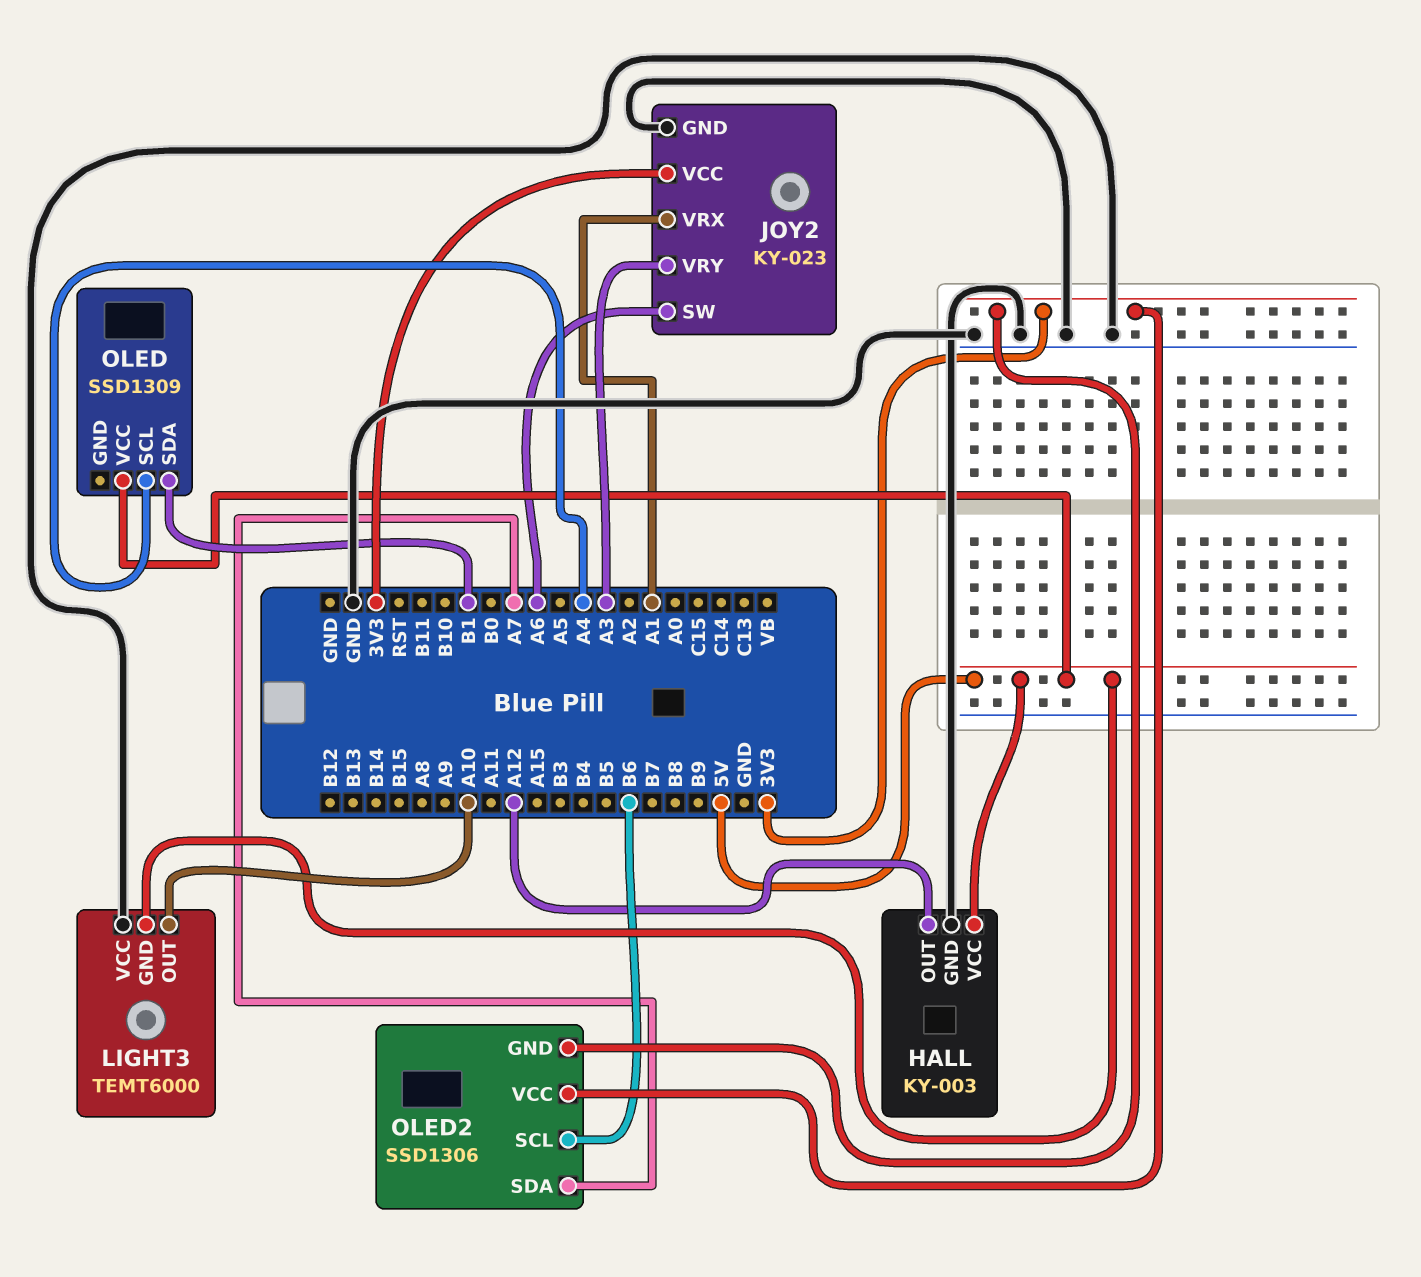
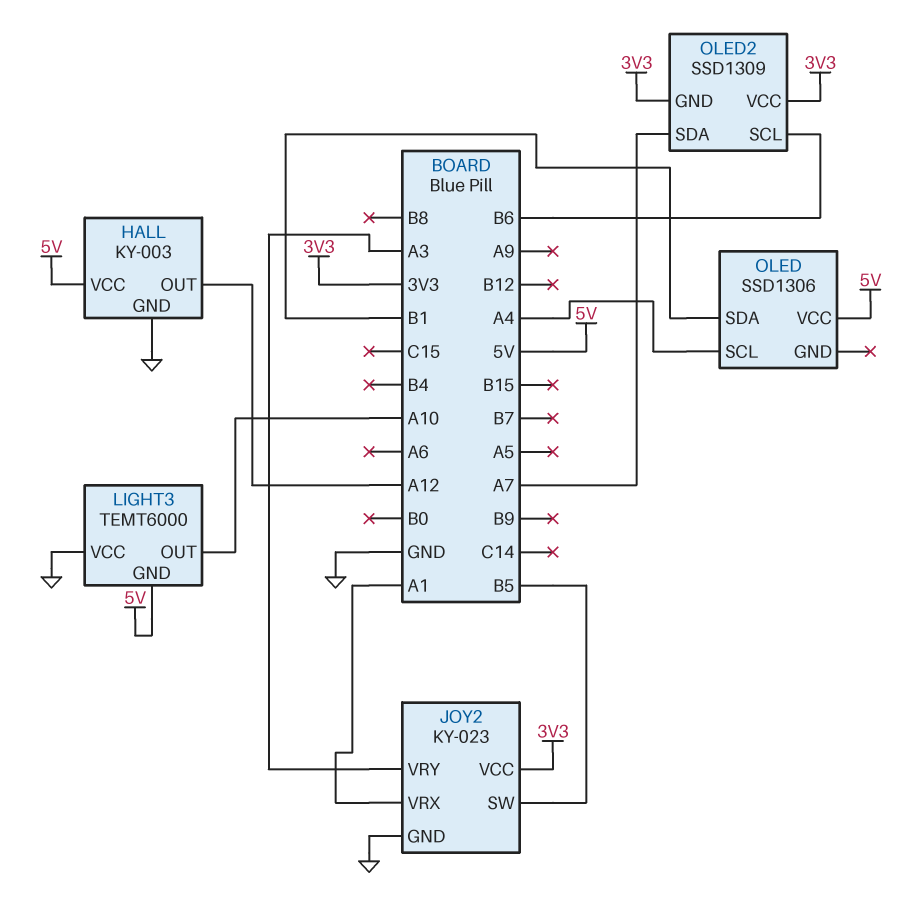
JOY2 pin SW: A6 -> B5
OLED: SSD1309 -> SSD1306
OLED2: SSD1306 -> SSD1309

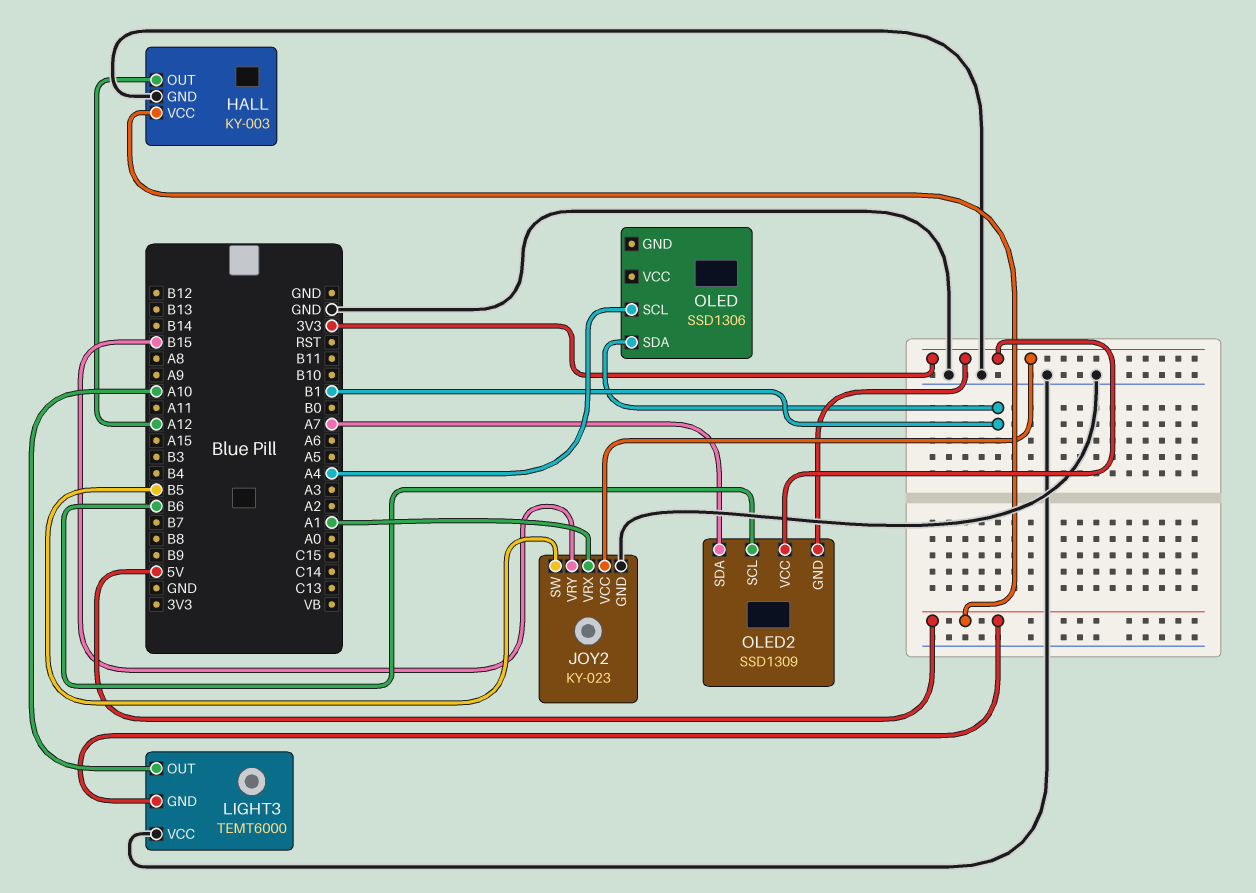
JOY2 pin VRY: A3 -> B15
OLED pin VCC: 5V -> none

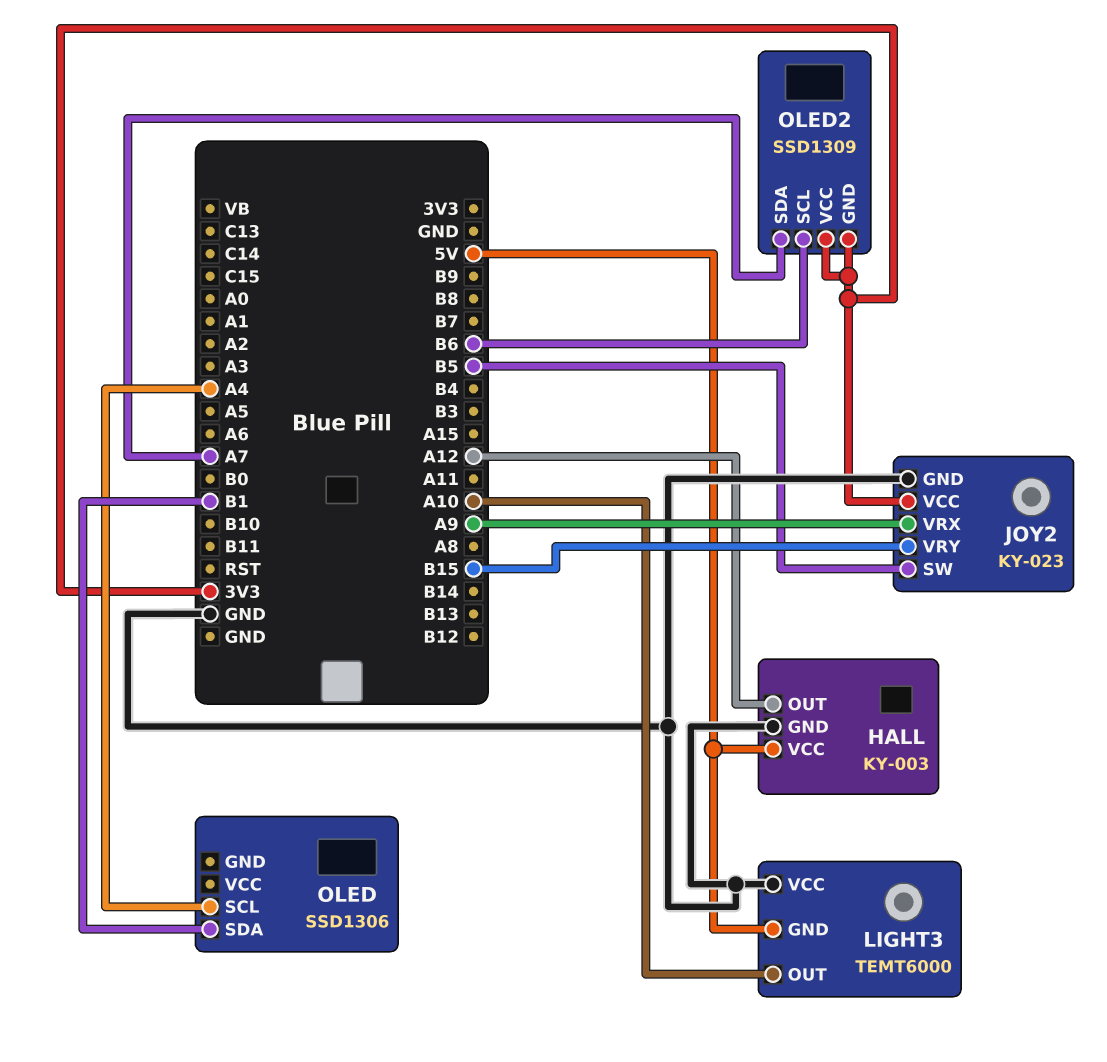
JOY2 pin VRX: A1 -> A9

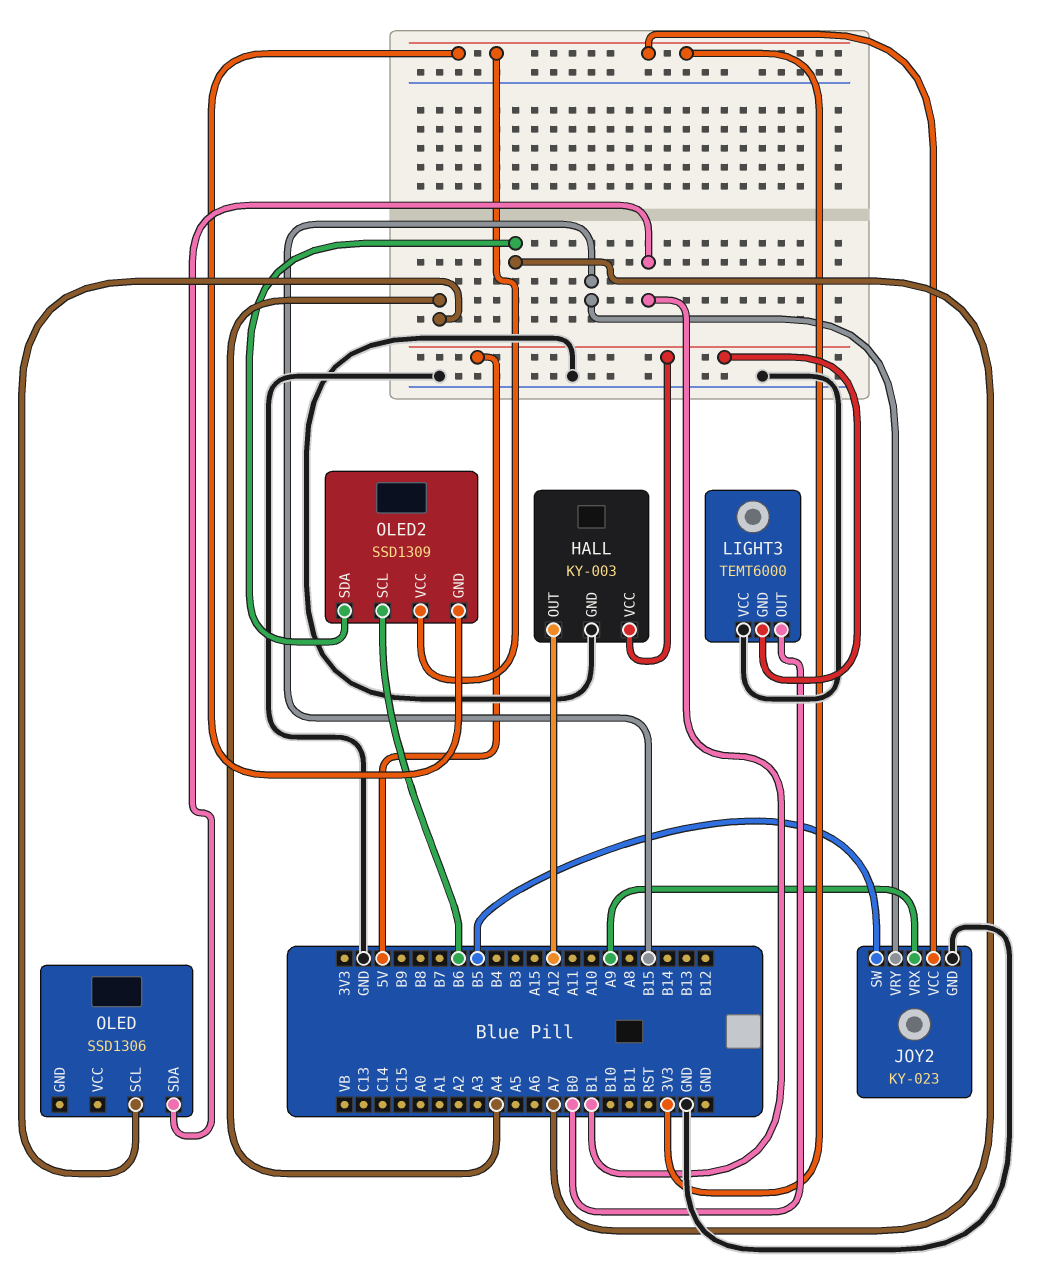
LIGHT3 pin OUT: A10 -> B0

